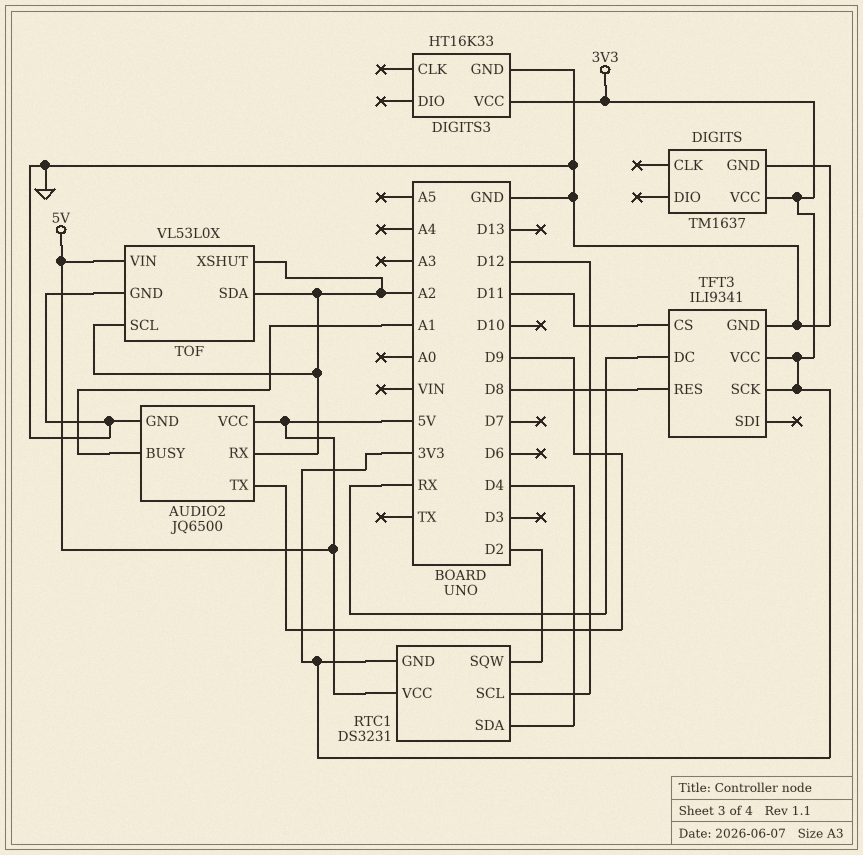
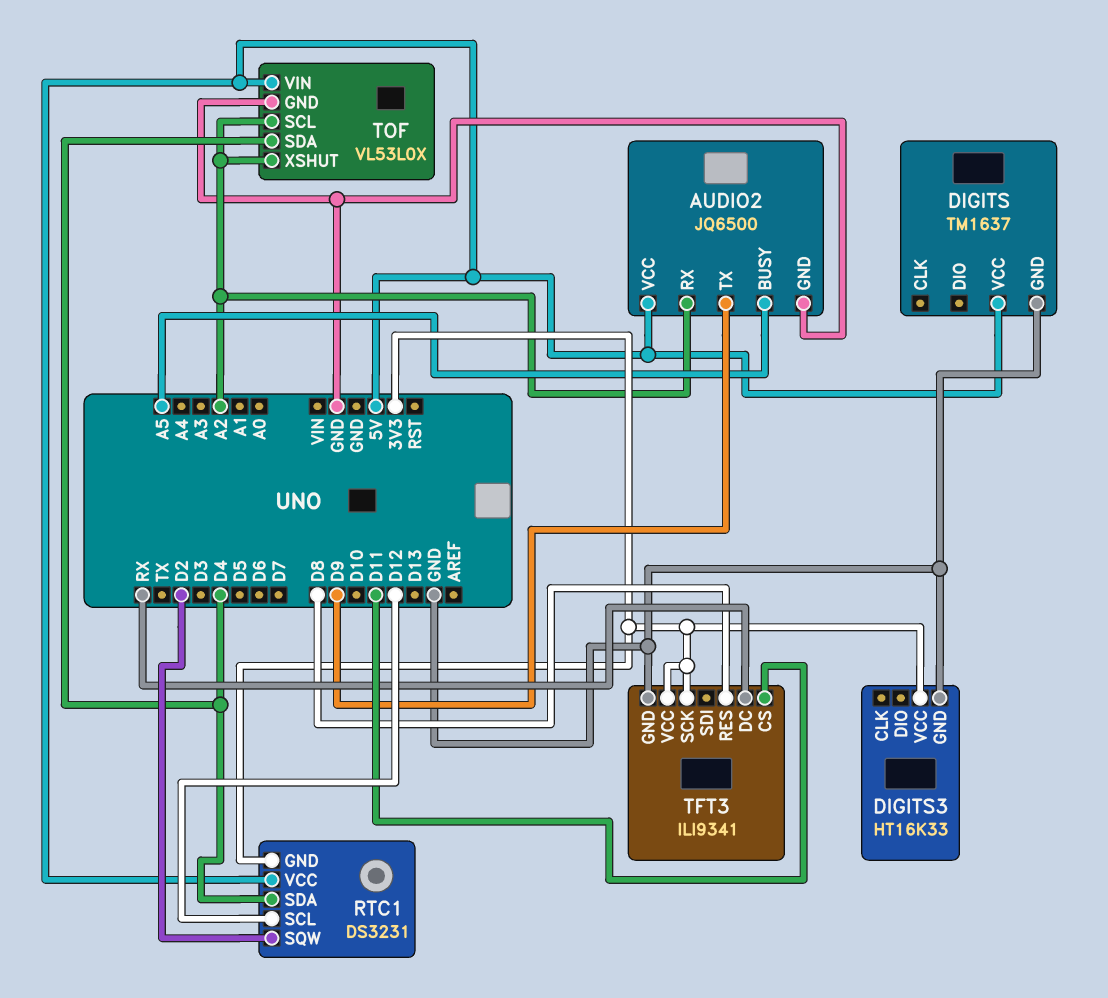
AUDIO2 pin BUSY: A1 -> A5
DIGITS pin VCC: 3V3 -> 5V
TOF pin SDA: A2 -> D4

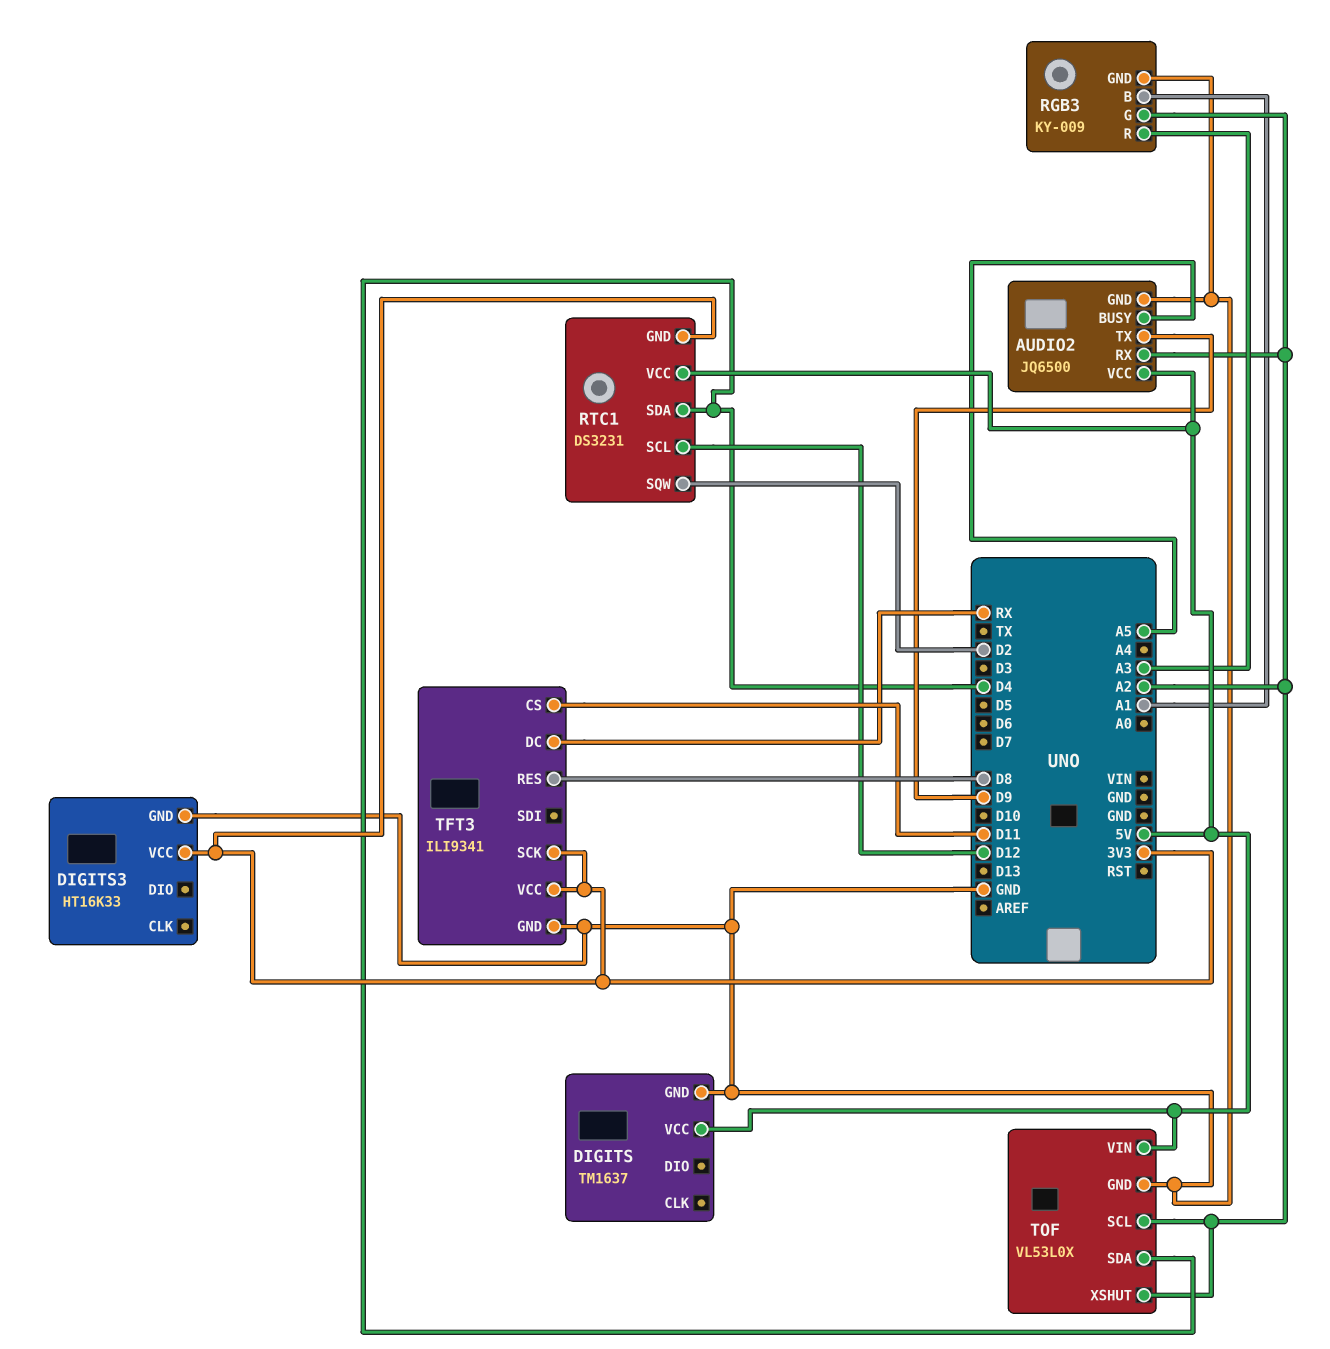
RGB3: none -> KY-009
RGB3 pin B: none -> A1
RGB3 pin G: none -> A2
RGB3 pin GND: none -> GND
RGB3 pin R: none -> A3

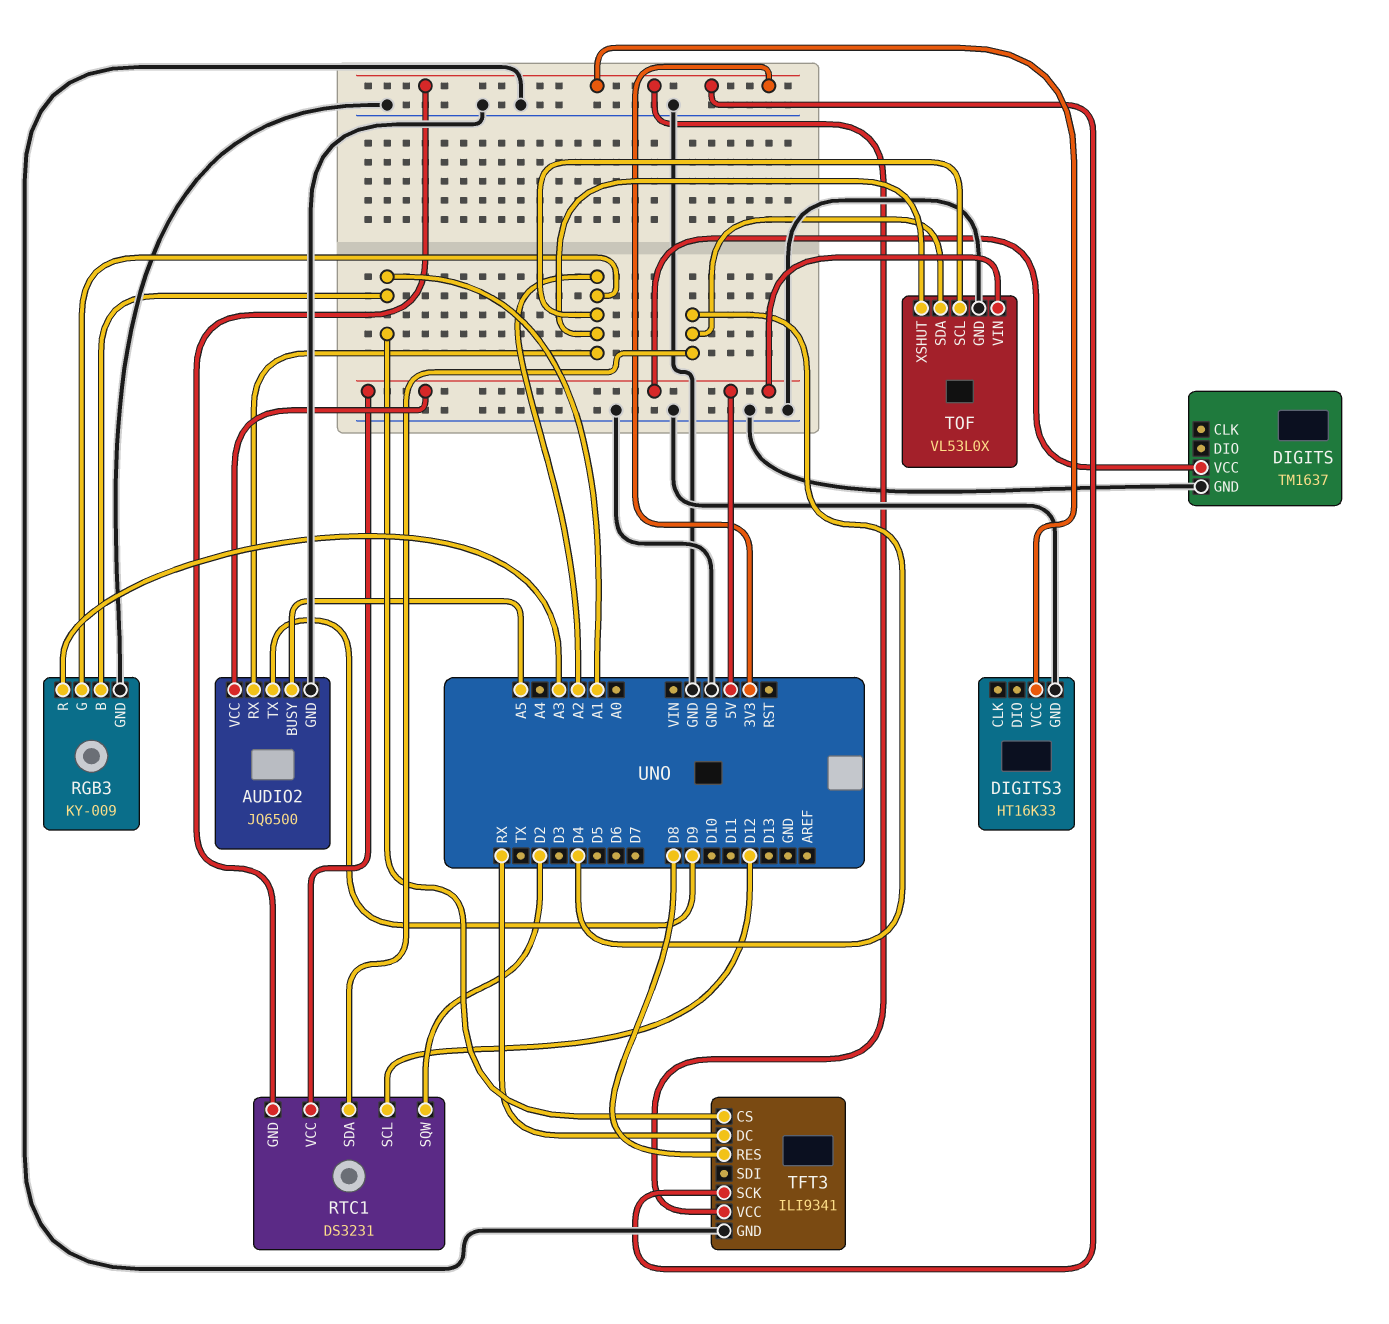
TFT3 pin CS: D11 -> A1

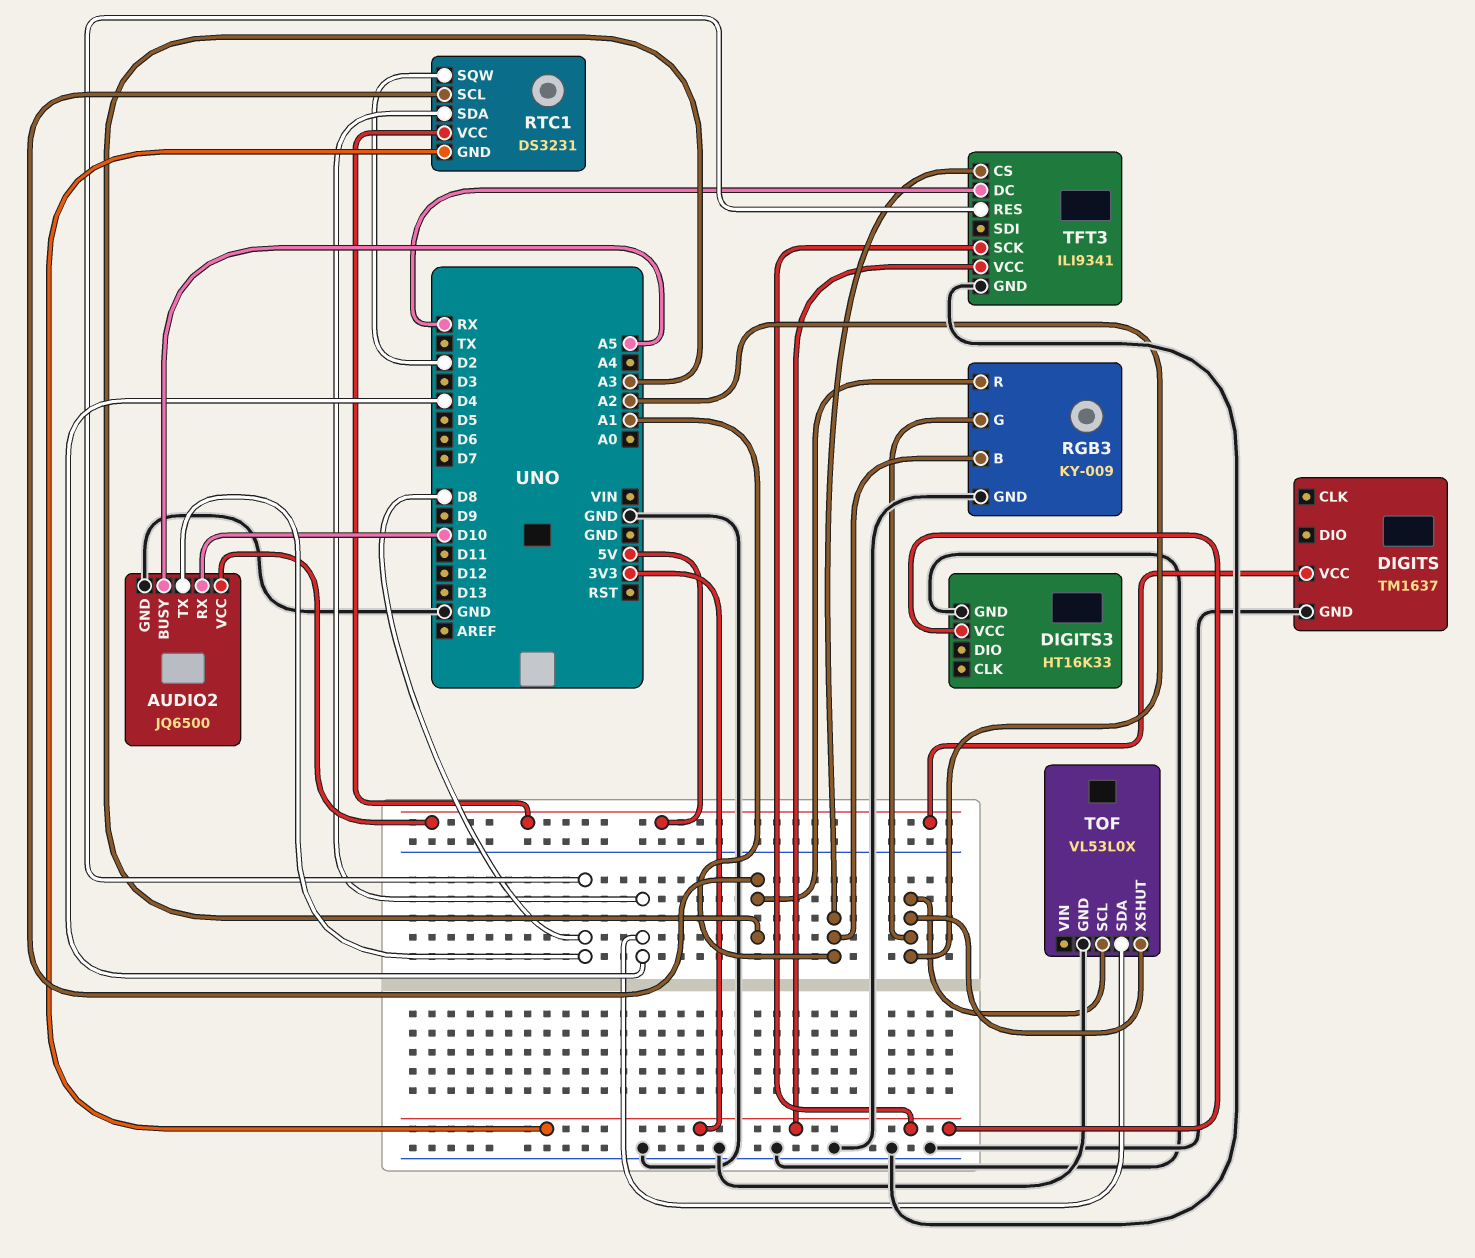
AUDIO2 pin RX: A2 -> D10
AUDIO2 pin TX: D9 -> D8
RTC1 pin SCL: D12 -> A3
TOF pin VIN: 5V -> none

